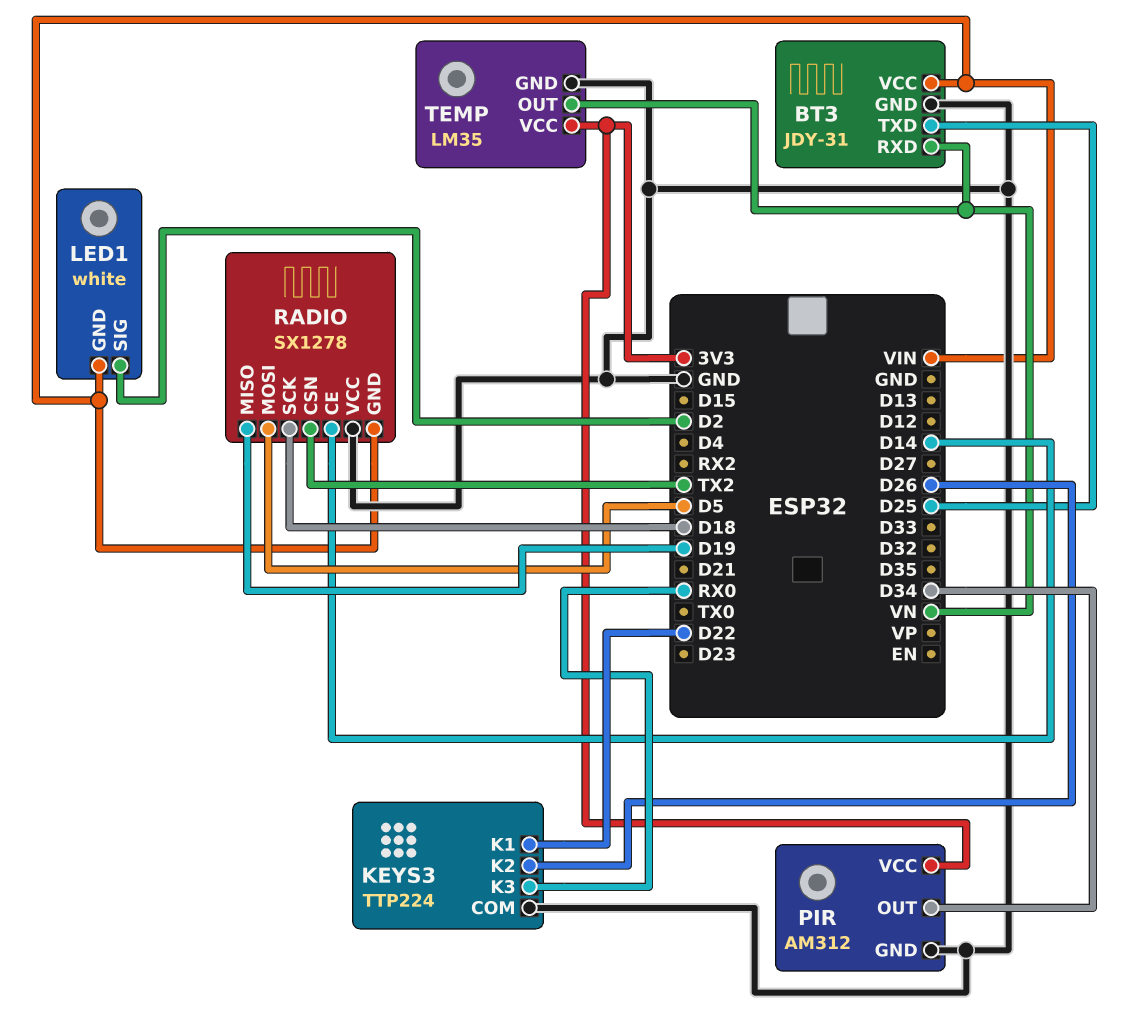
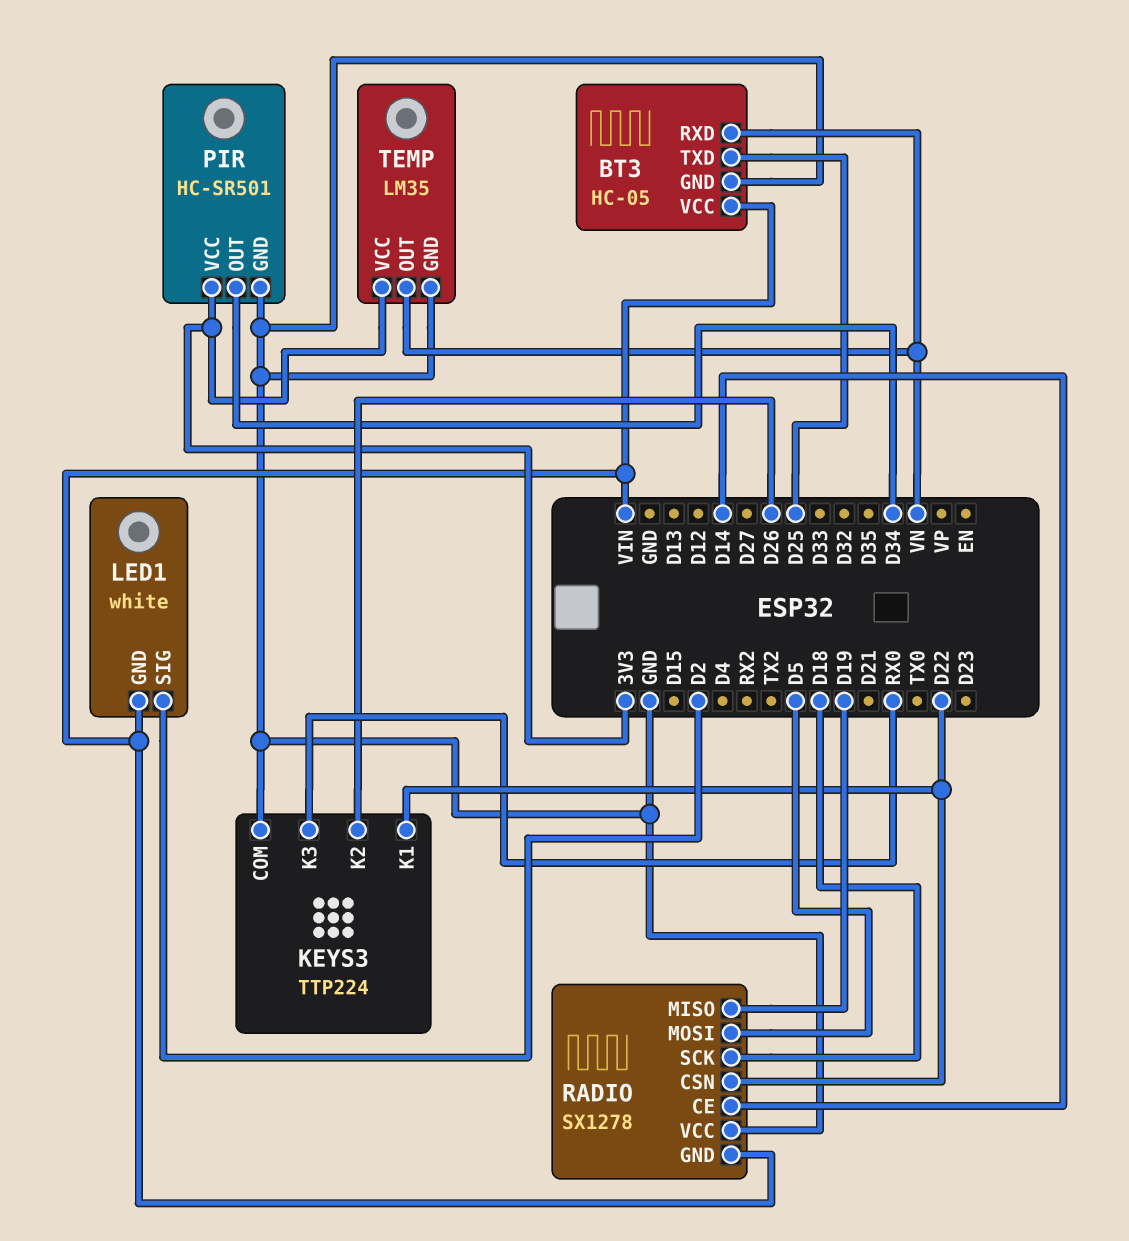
BT3: JDY-31 -> HC-05
PIR: AM312 -> HC-SR501
RADIO pin CSN: TX2 -> D22

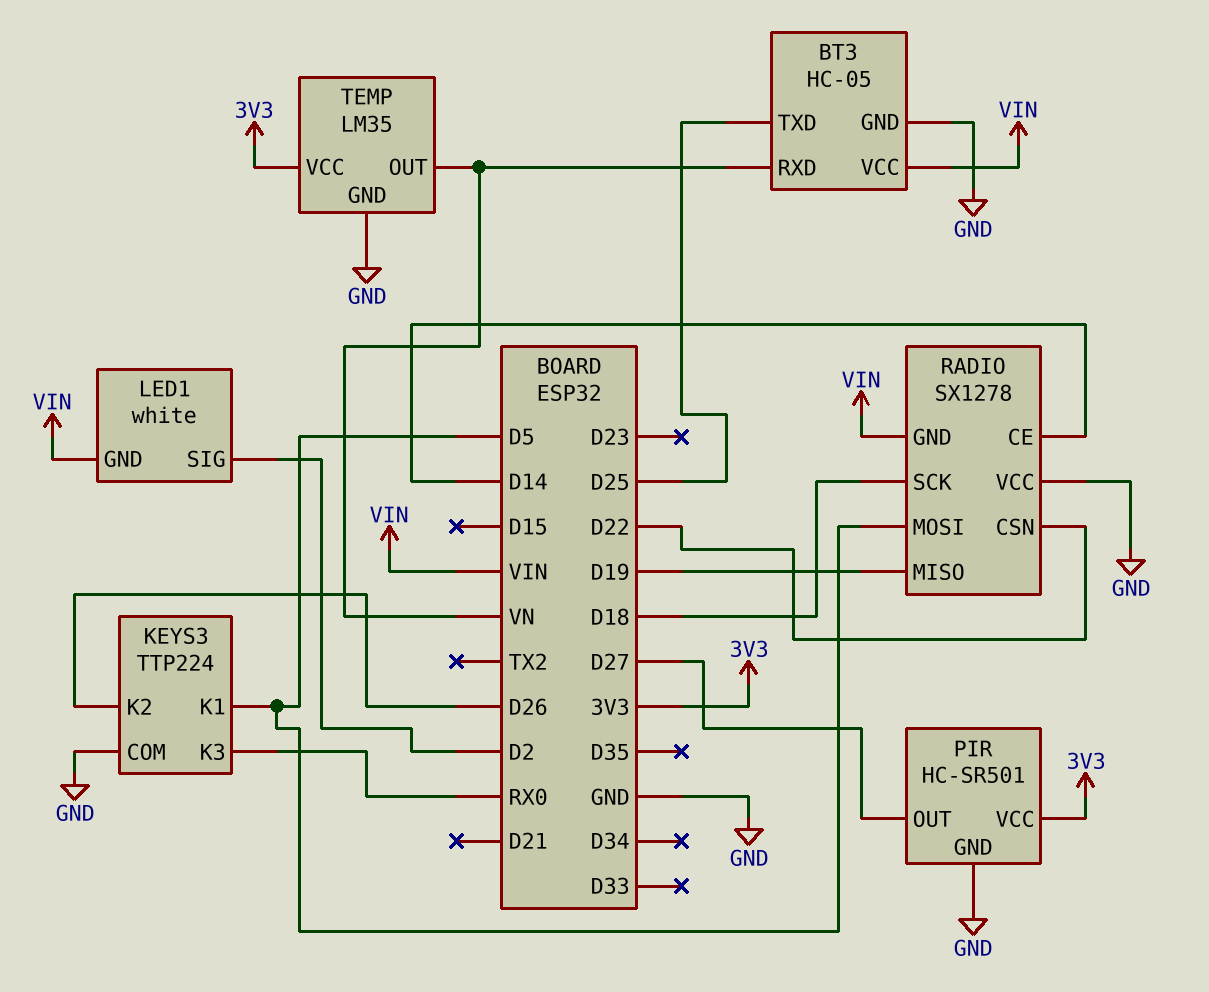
KEYS3 pin K1: D22 -> D5
PIR pin OUT: D34 -> D27

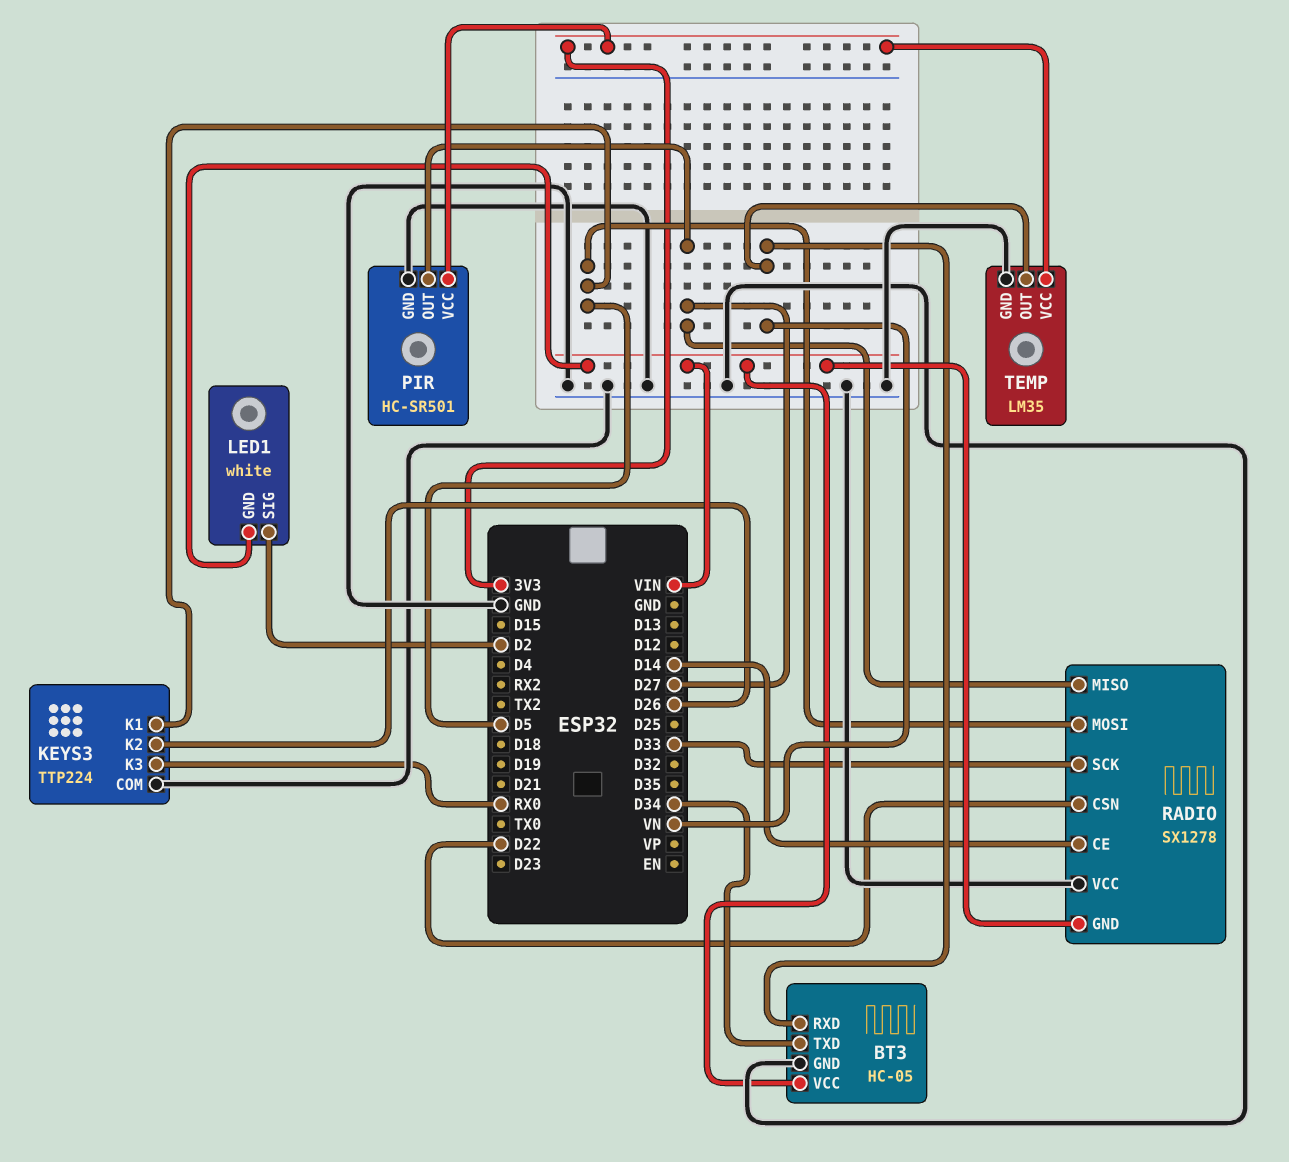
BT3 pin TXD: D25 -> D34
RADIO pin MISO: D19 -> D27
RADIO pin SCK: D18 -> D33

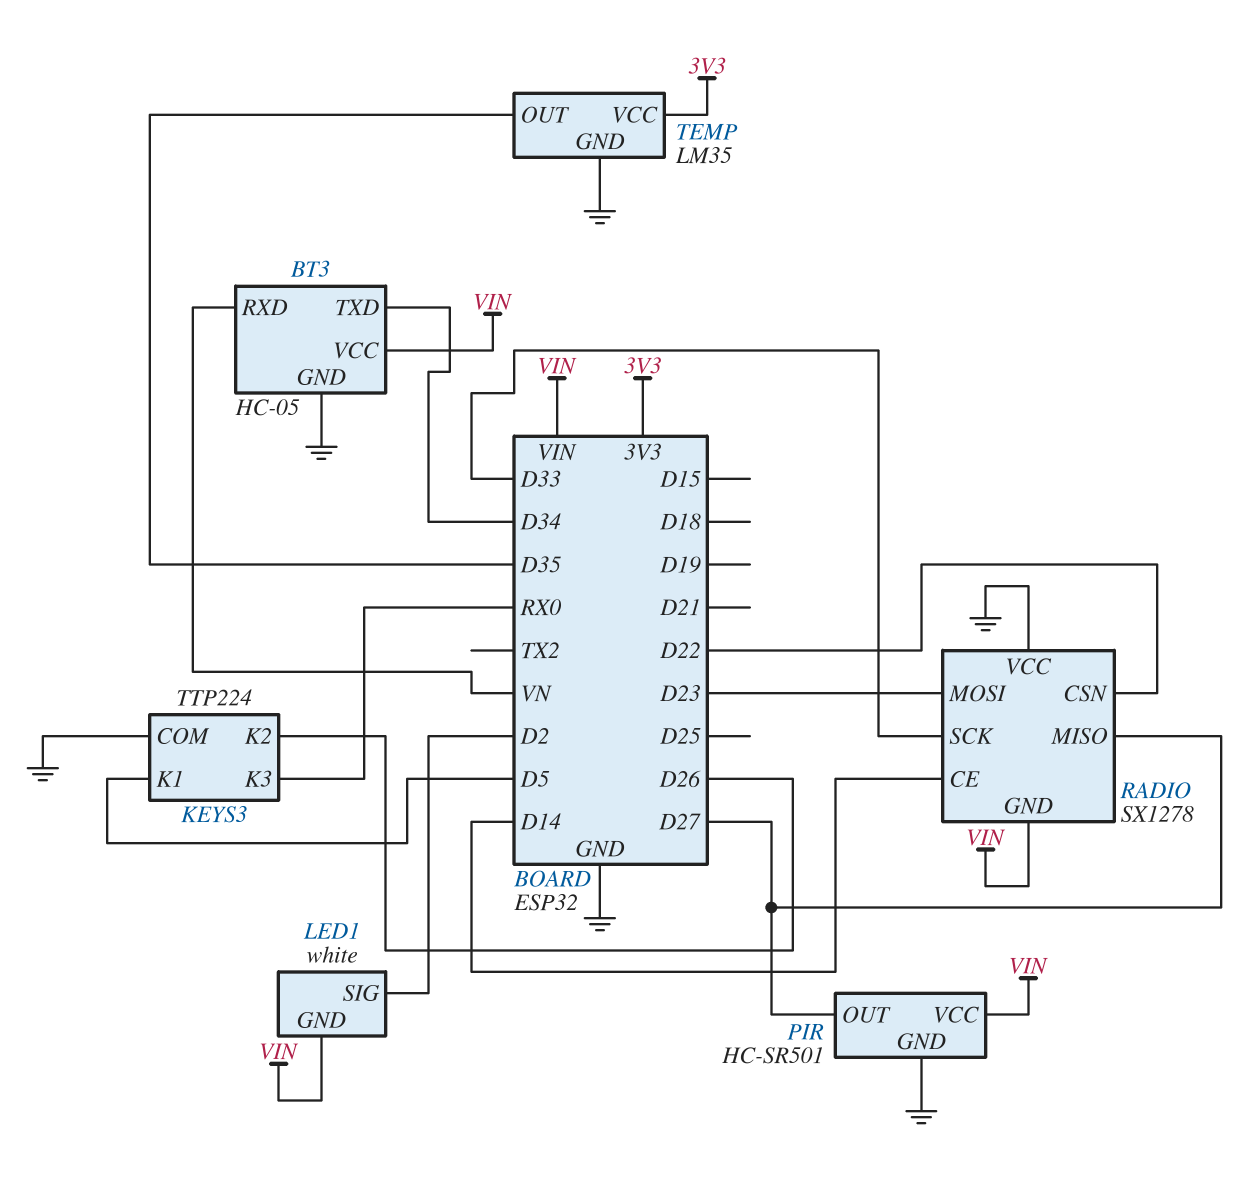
PIR pin VCC: 3V3 -> VIN
RADIO pin MOSI: D5 -> D23
TEMP pin OUT: VN -> D35

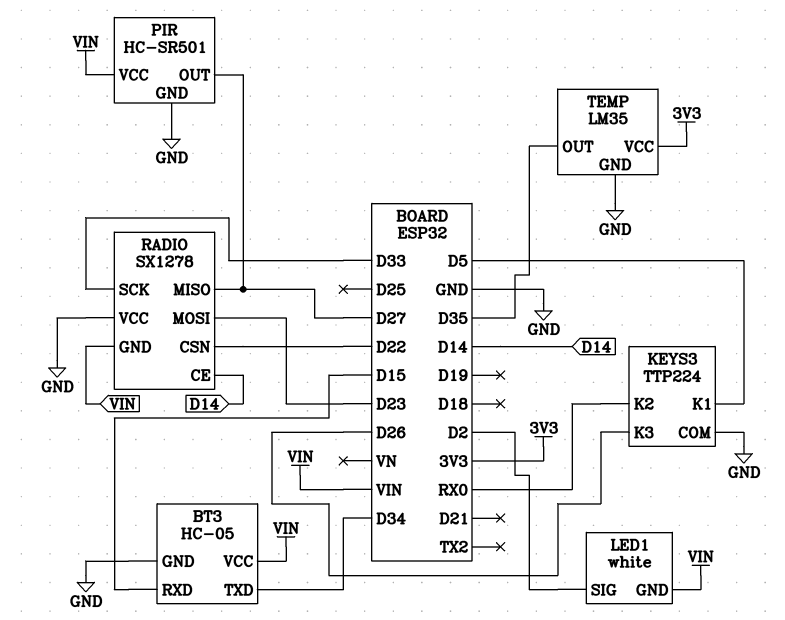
BT3 pin RXD: VN -> D15
KEYS3 pin K2: D26 -> RX0
KEYS3 pin K3: RX0 -> D26

